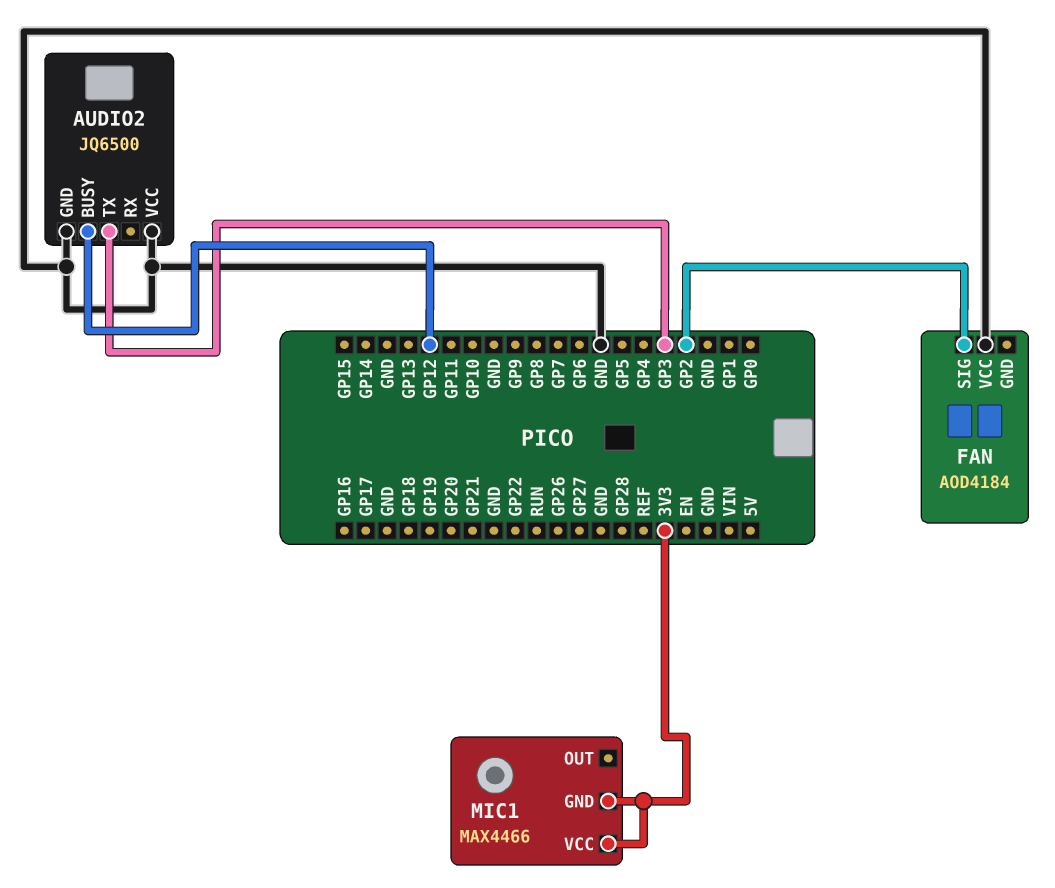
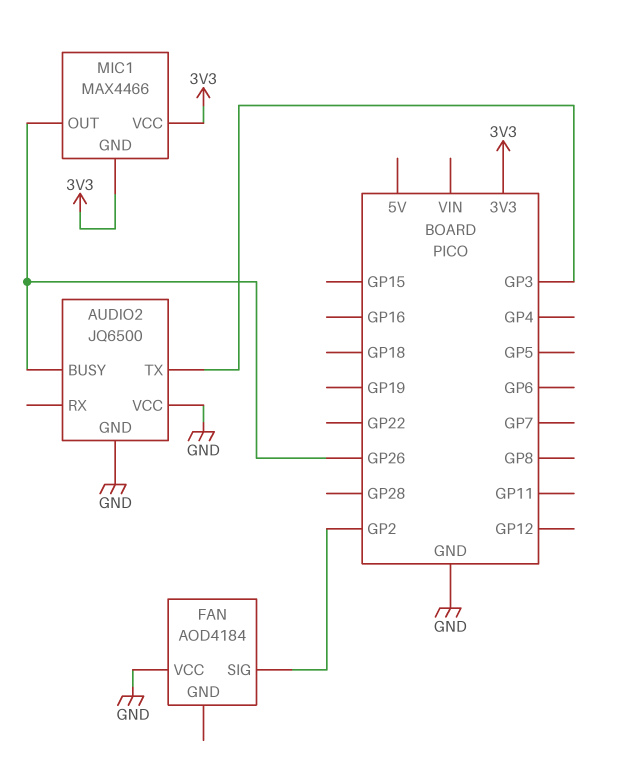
AUDIO2 pin BUSY: GP12 -> GP26
MIC1 pin OUT: none -> GP26

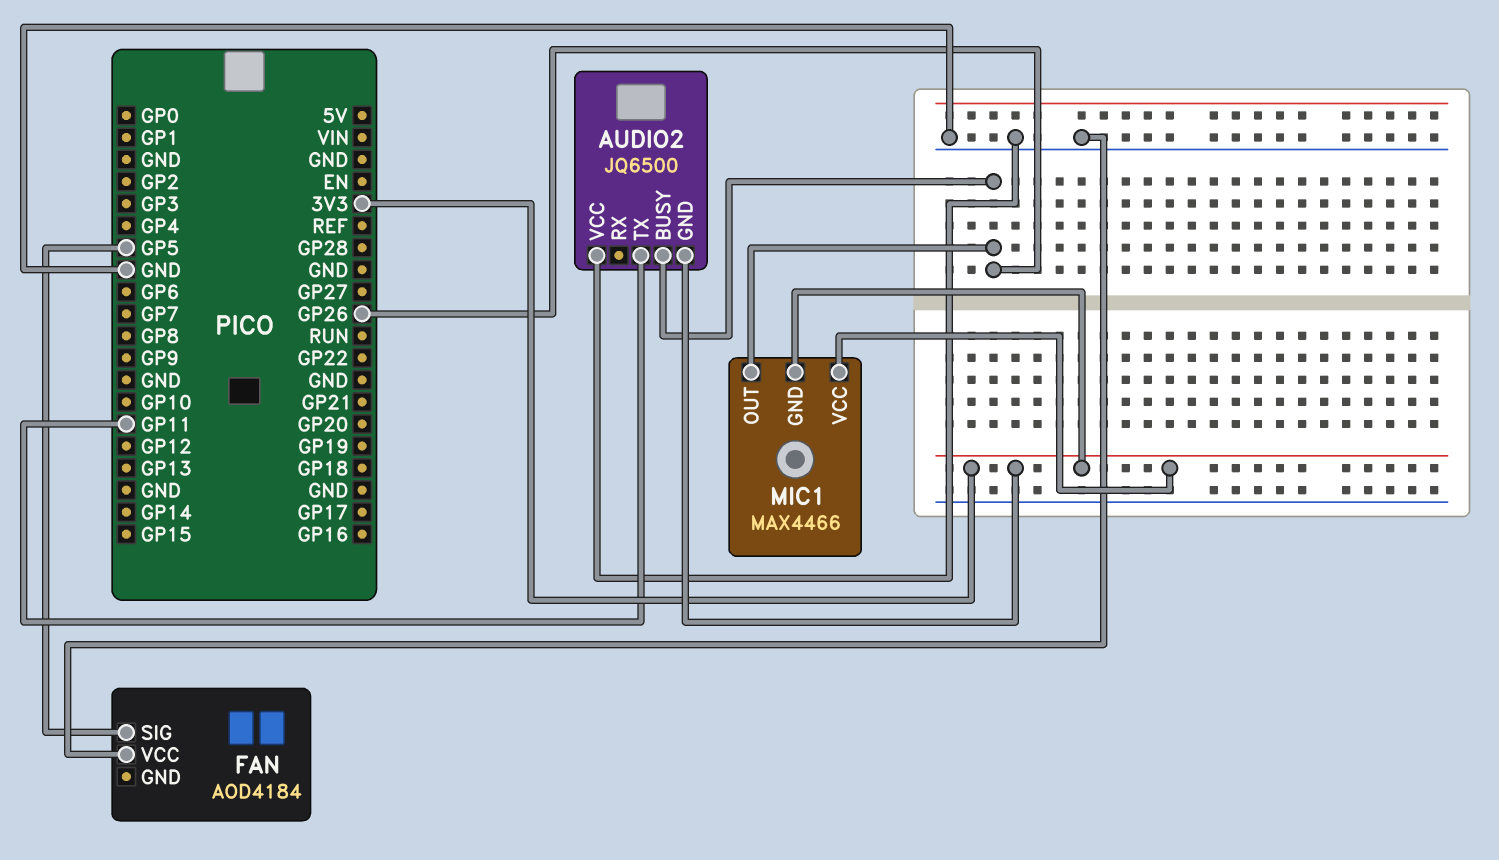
AUDIO2 pin GND: GND -> 3V3
AUDIO2 pin TX: GP3 -> GP11
FAN pin SIG: GP2 -> GP5

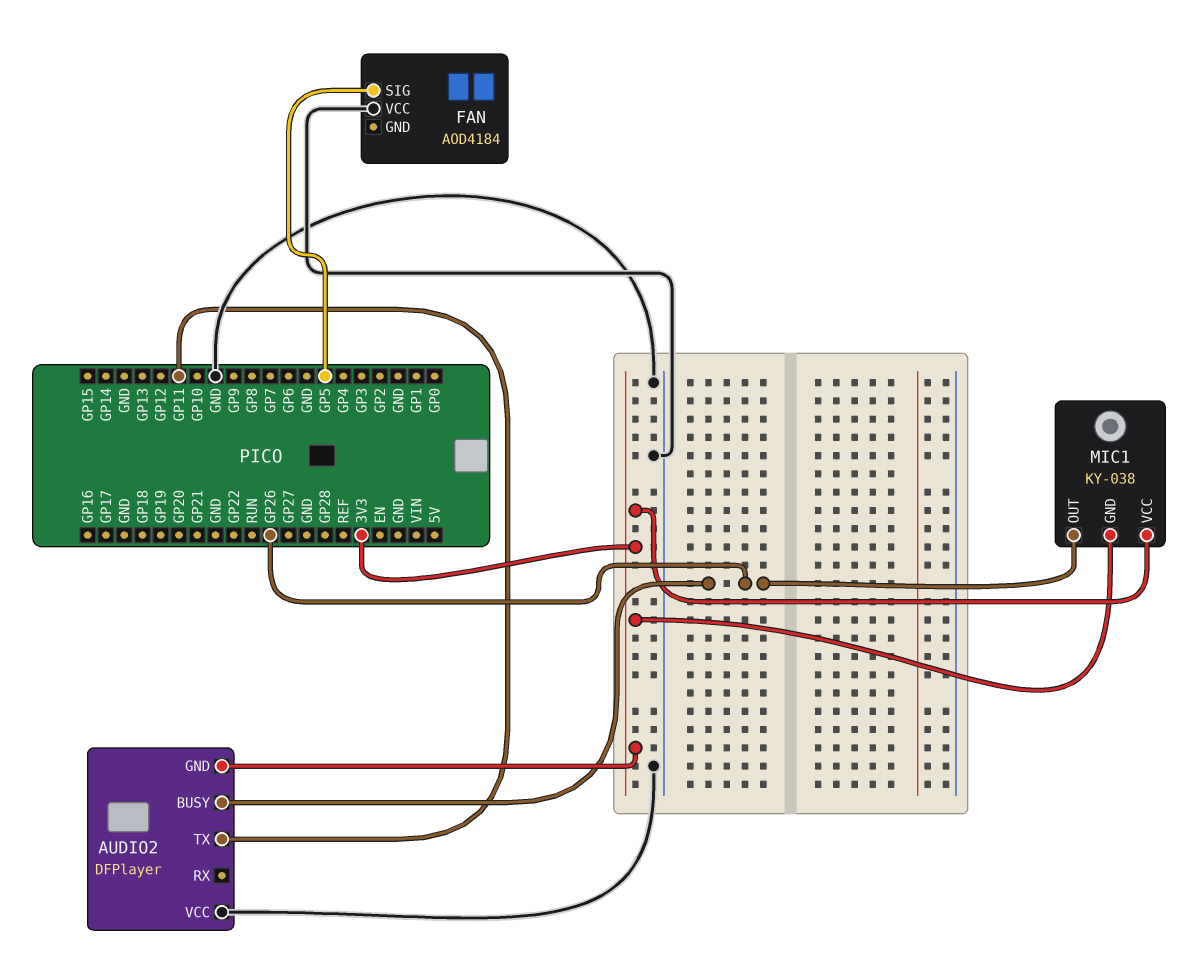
AUDIO2: JQ6500 -> DFPlayer
MIC1: MAX4466 -> KY-038

